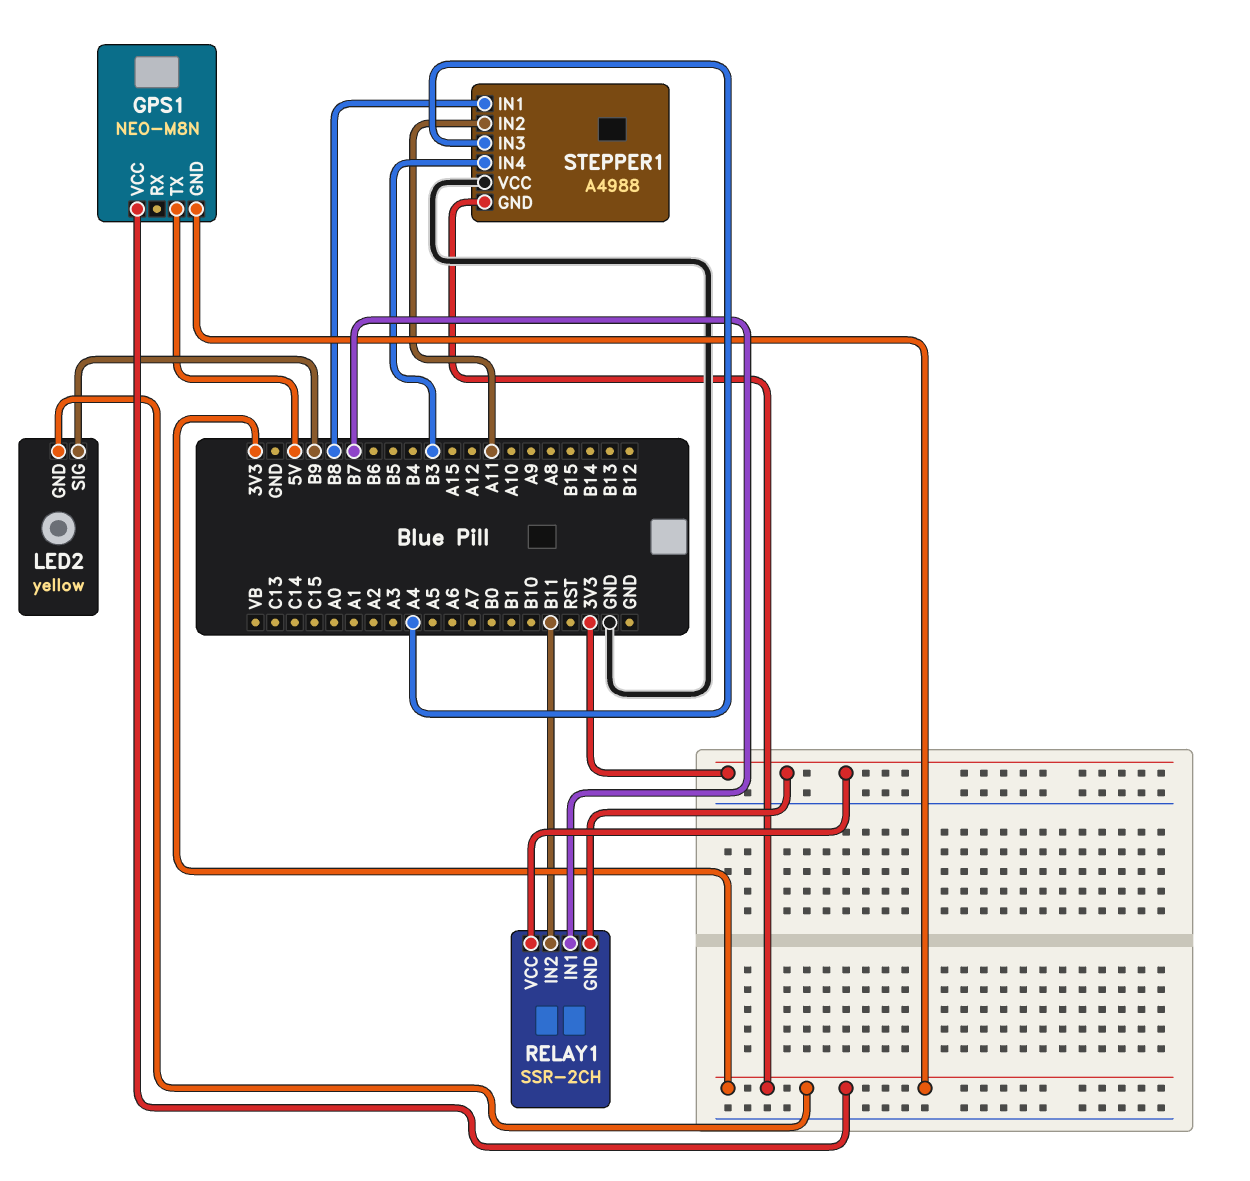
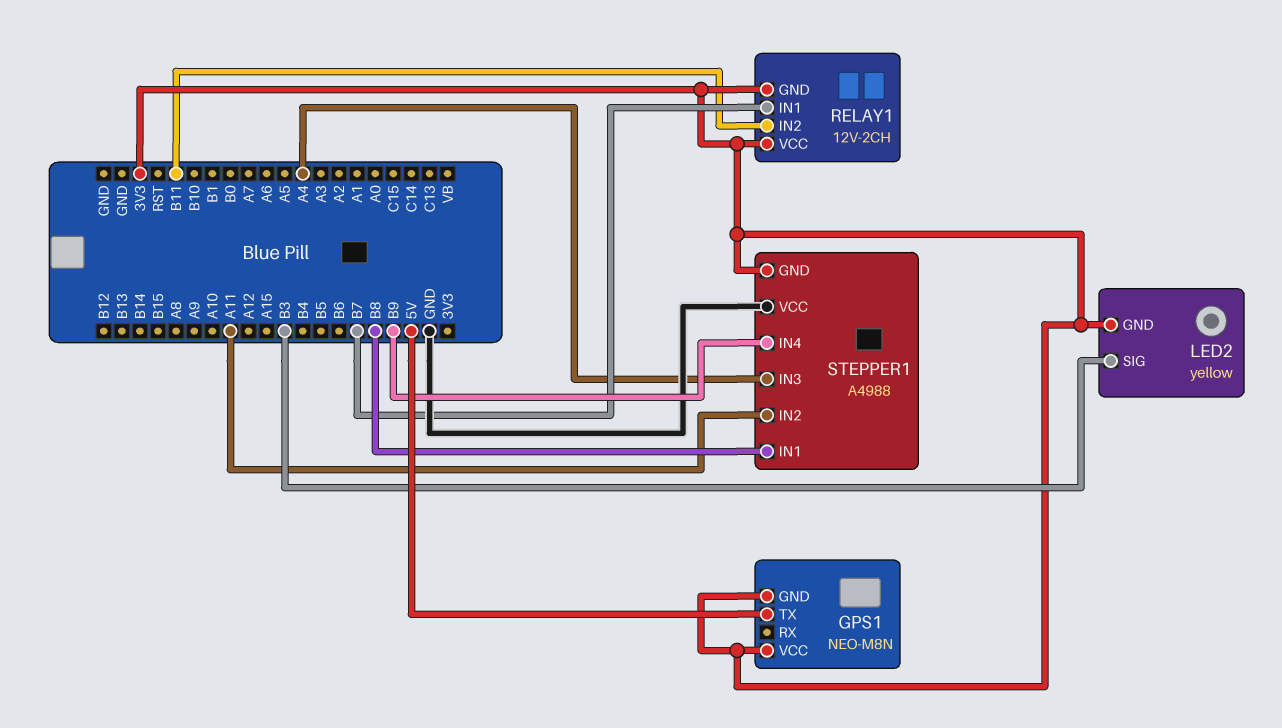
LED2 pin SIG: B9 -> B3
RELAY1: SSR-2CH -> 12V-2CH
STEPPER1 pin IN4: B3 -> B9

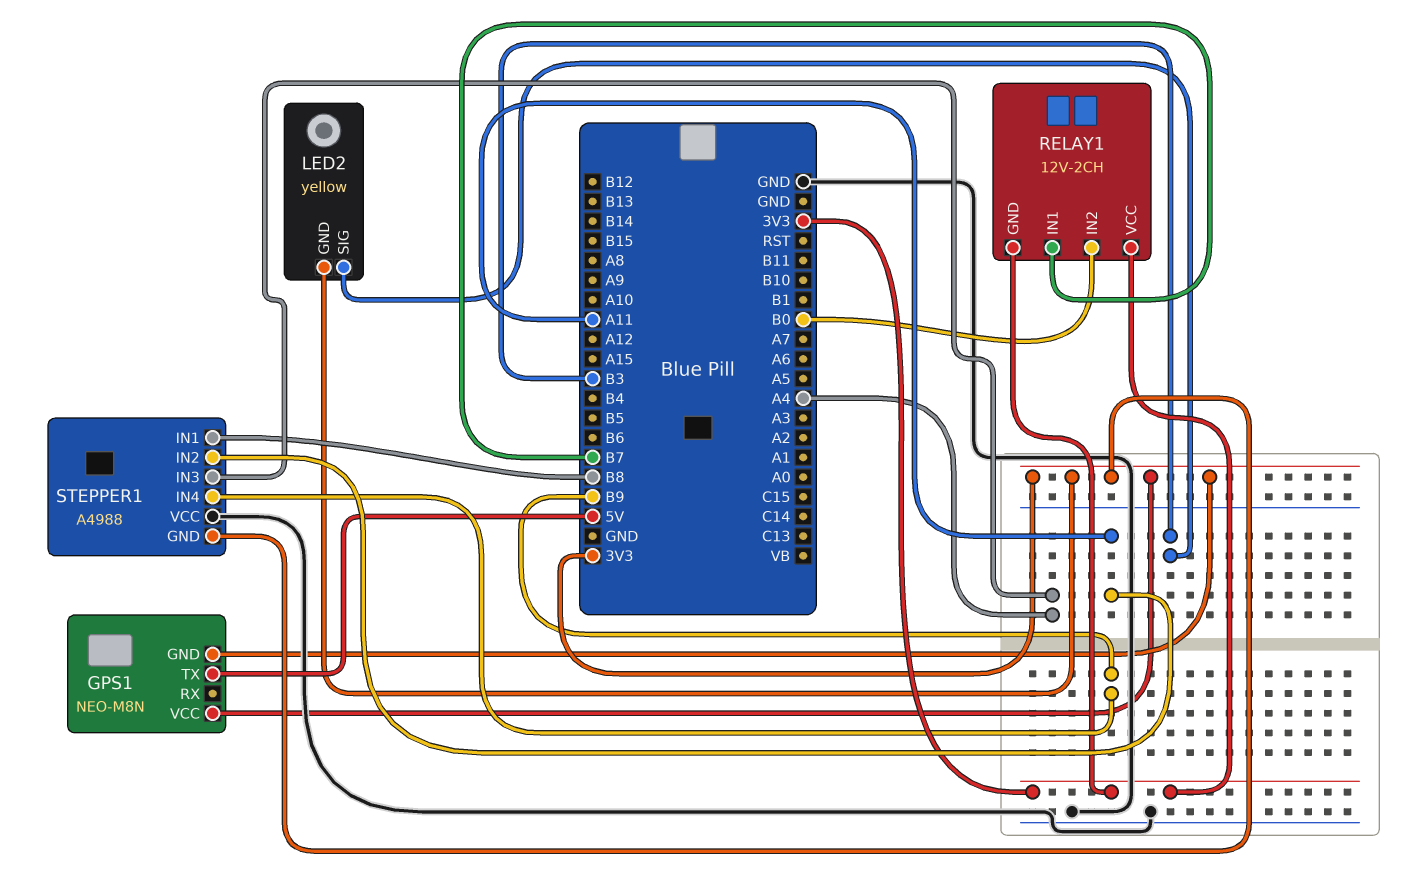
RELAY1 pin IN2: B11 -> B0

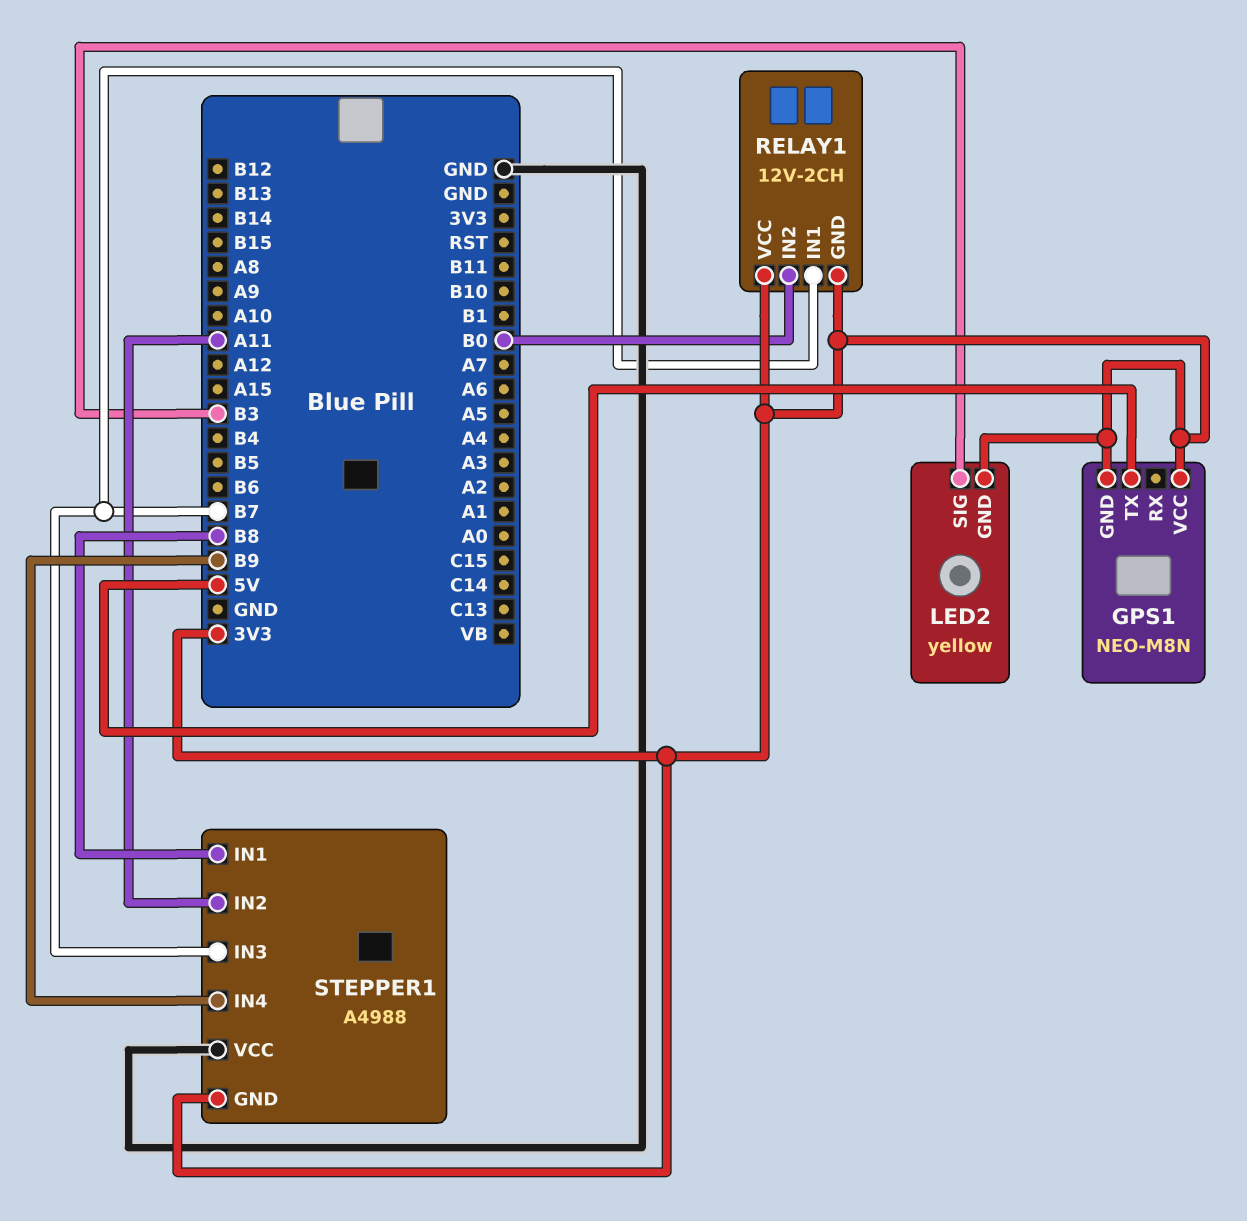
STEPPER1 pin IN3: A4 -> B7

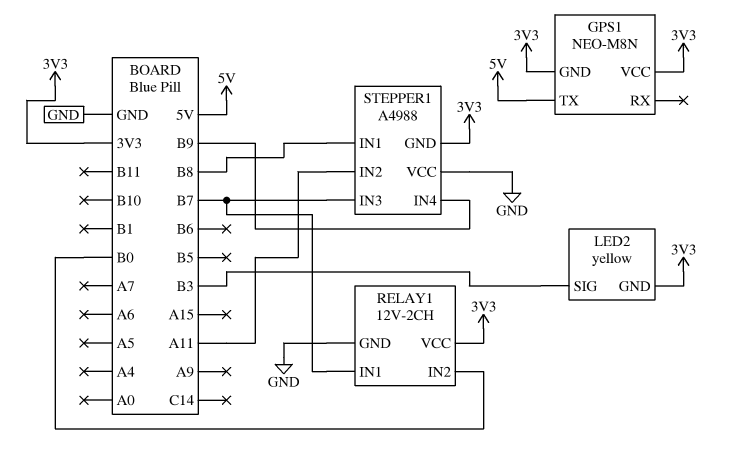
RELAY1 pin GND: 3V3 -> GND

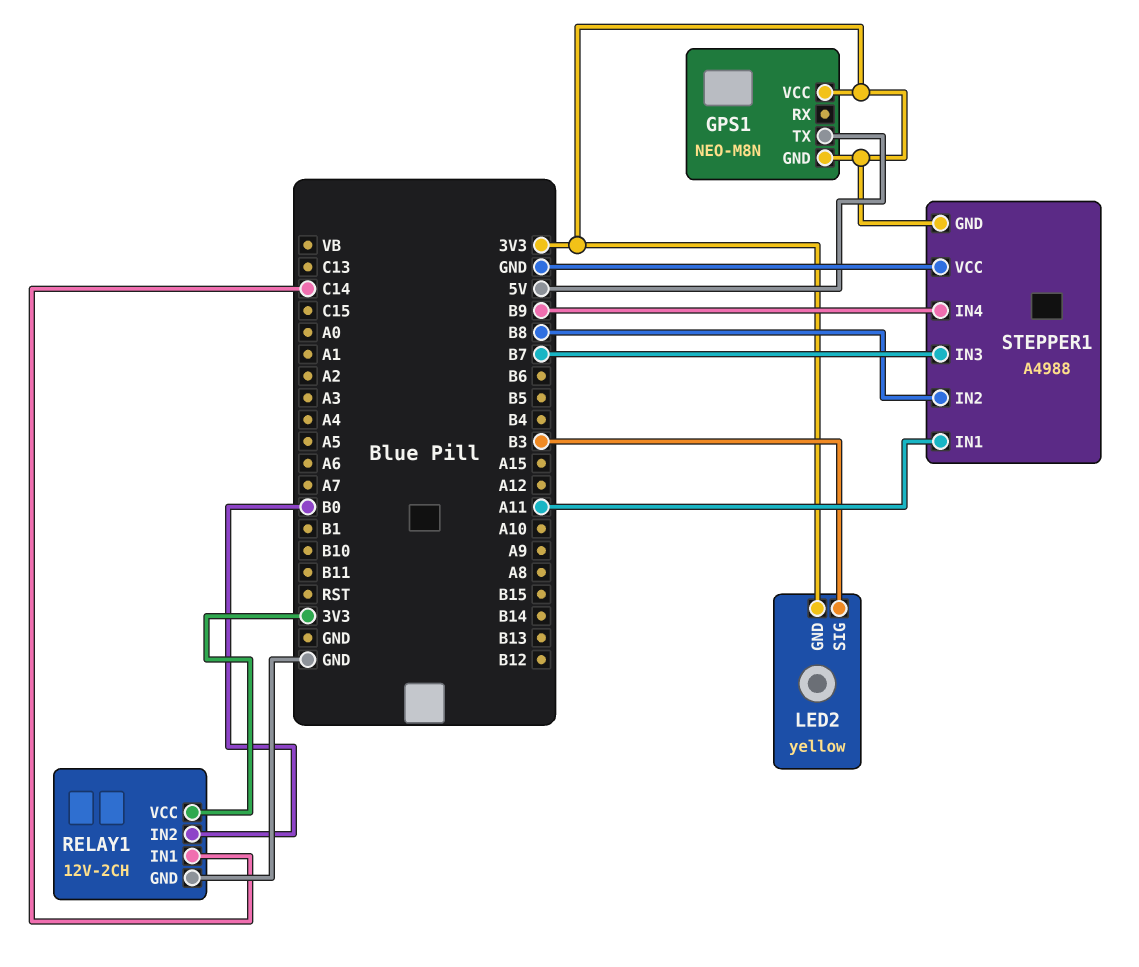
RELAY1 pin IN1: B7 -> C14
STEPPER1 pin IN1: B8 -> A11
STEPPER1 pin IN2: A11 -> B8

